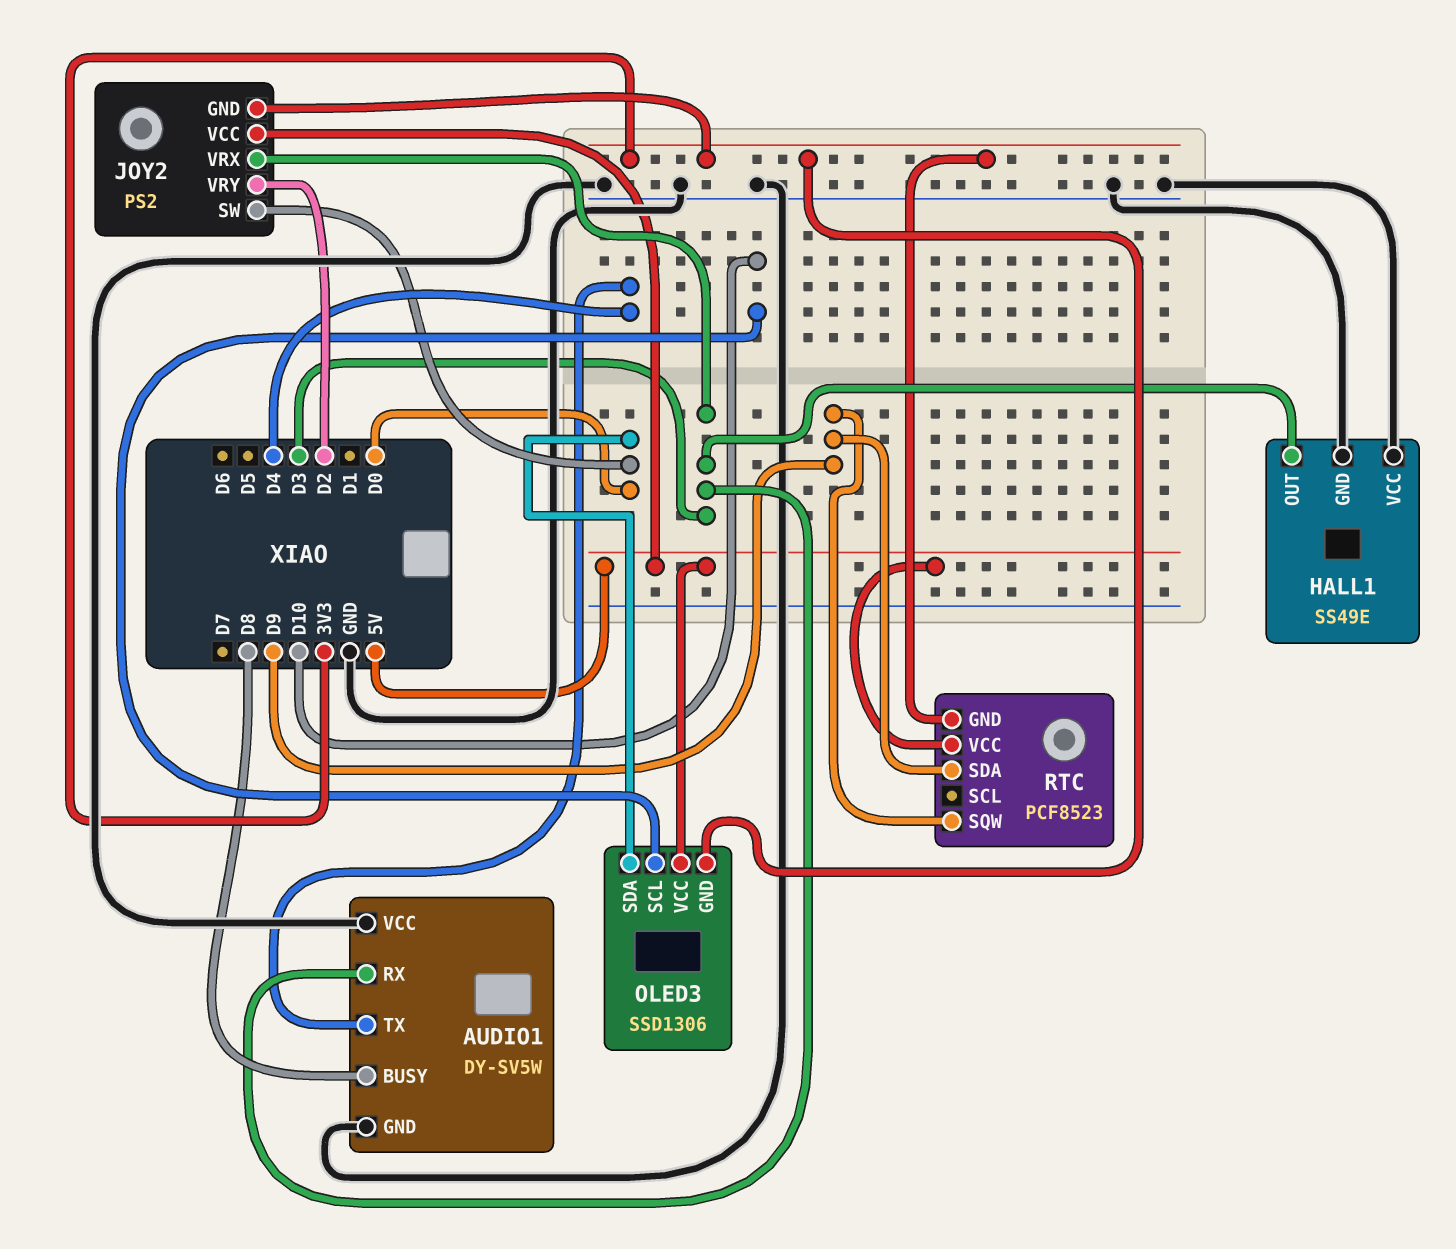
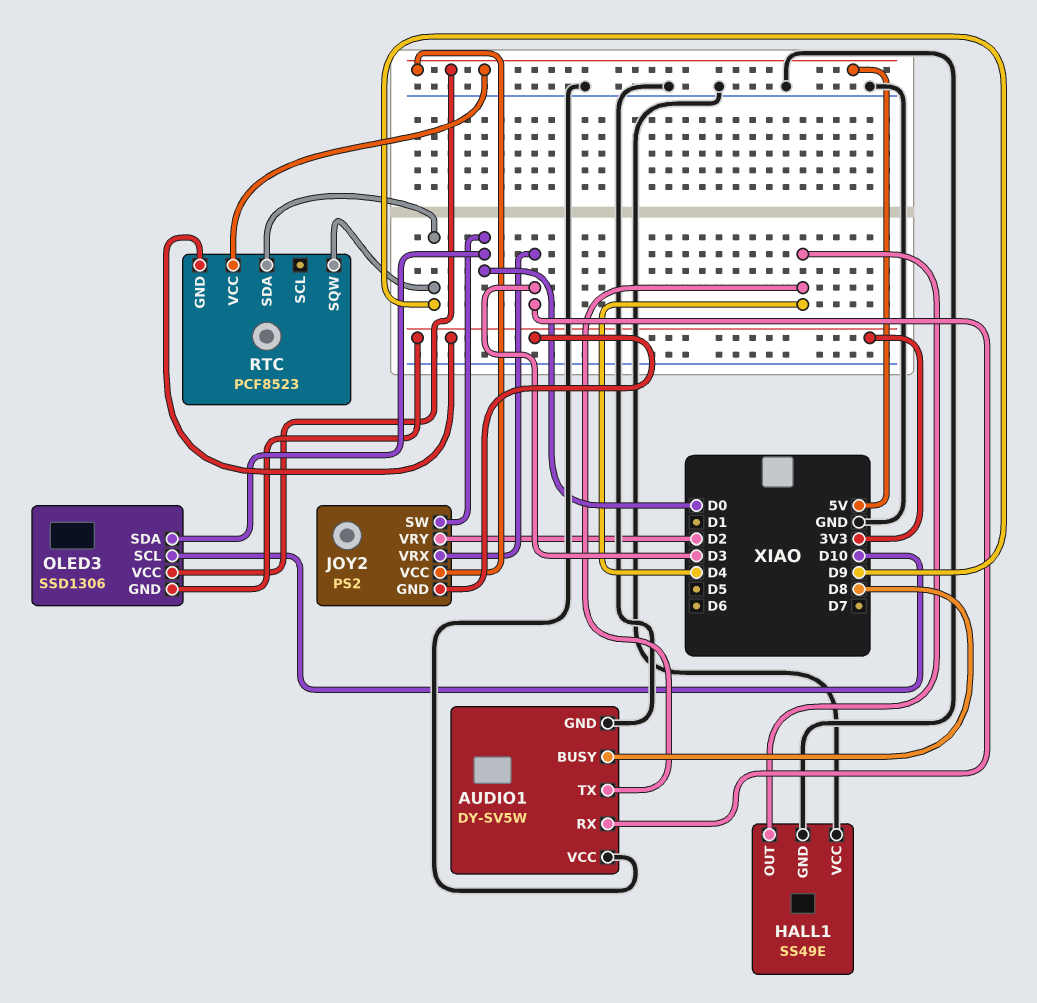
HALL1 pin OUT: D3 -> D4

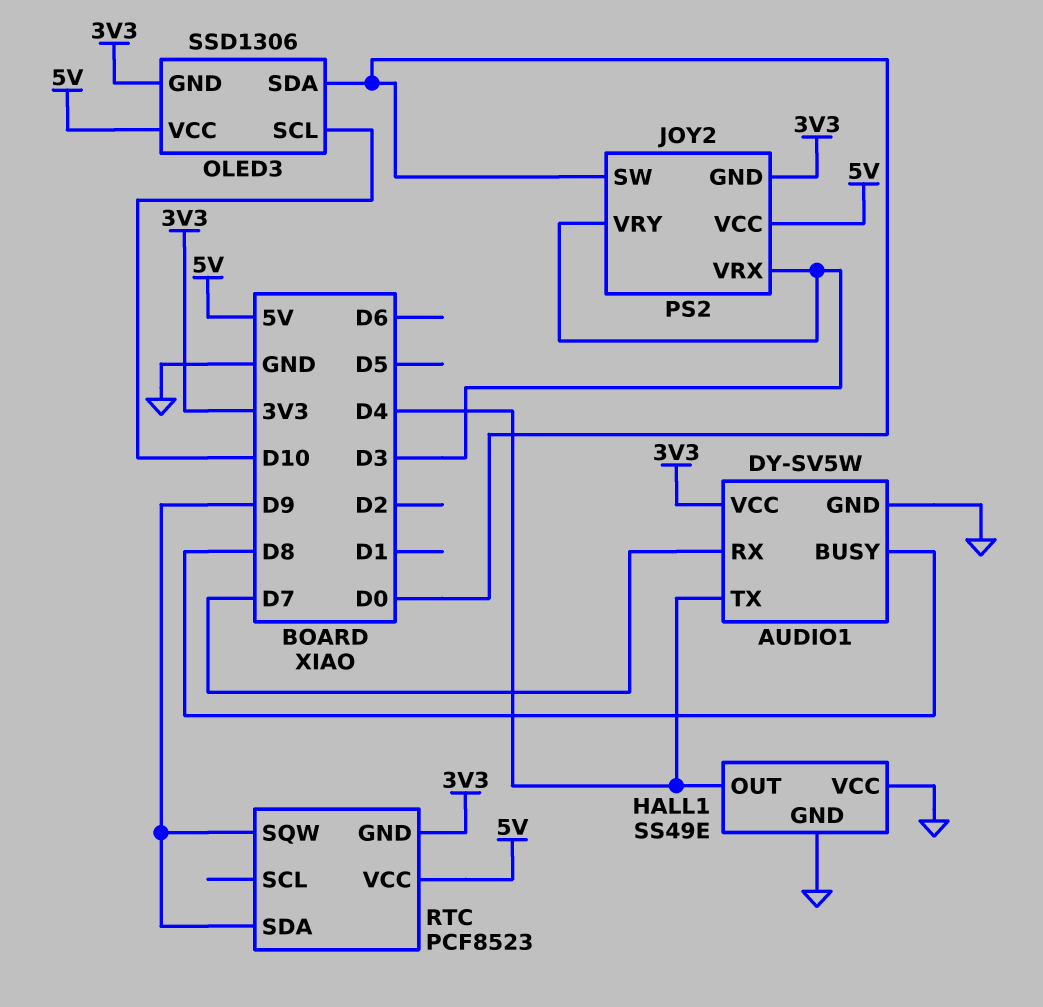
AUDIO1 pin RX: D3 -> D7
AUDIO1 pin VCC: GND -> 3V3
JOY2 pin VRY: D2 -> D3

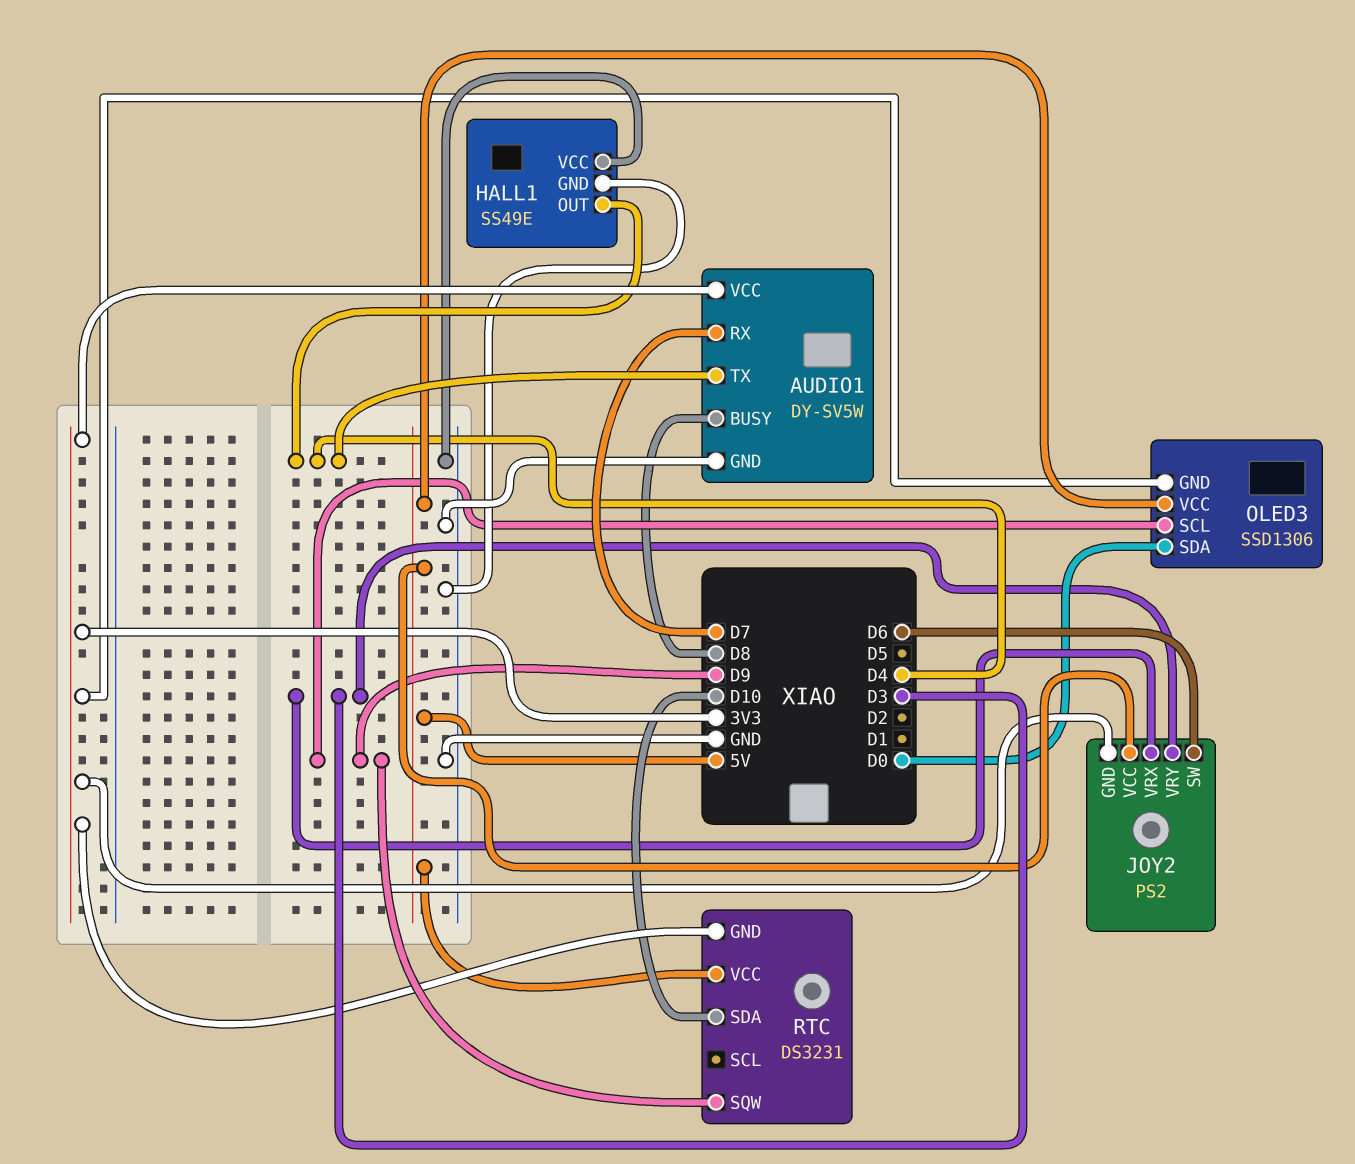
JOY2 pin SW: D0 -> D6
OLED3 pin SCL: D10 -> D9
RTC: PCF8523 -> DS3231
RTC pin SDA: D9 -> D10

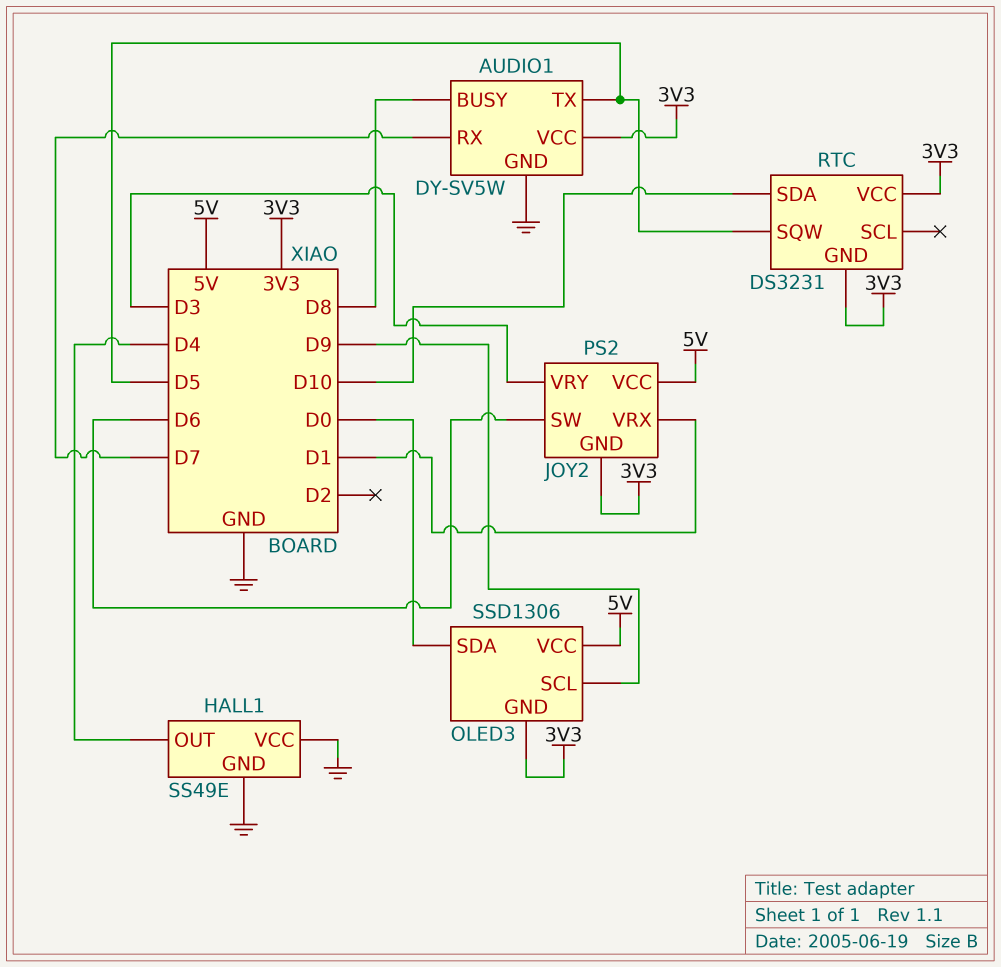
AUDIO1 pin TX: D4 -> D5
JOY2 pin VRX: D3 -> D1
RTC pin SQW: D9 -> D5
RTC pin VCC: 5V -> 3V3

